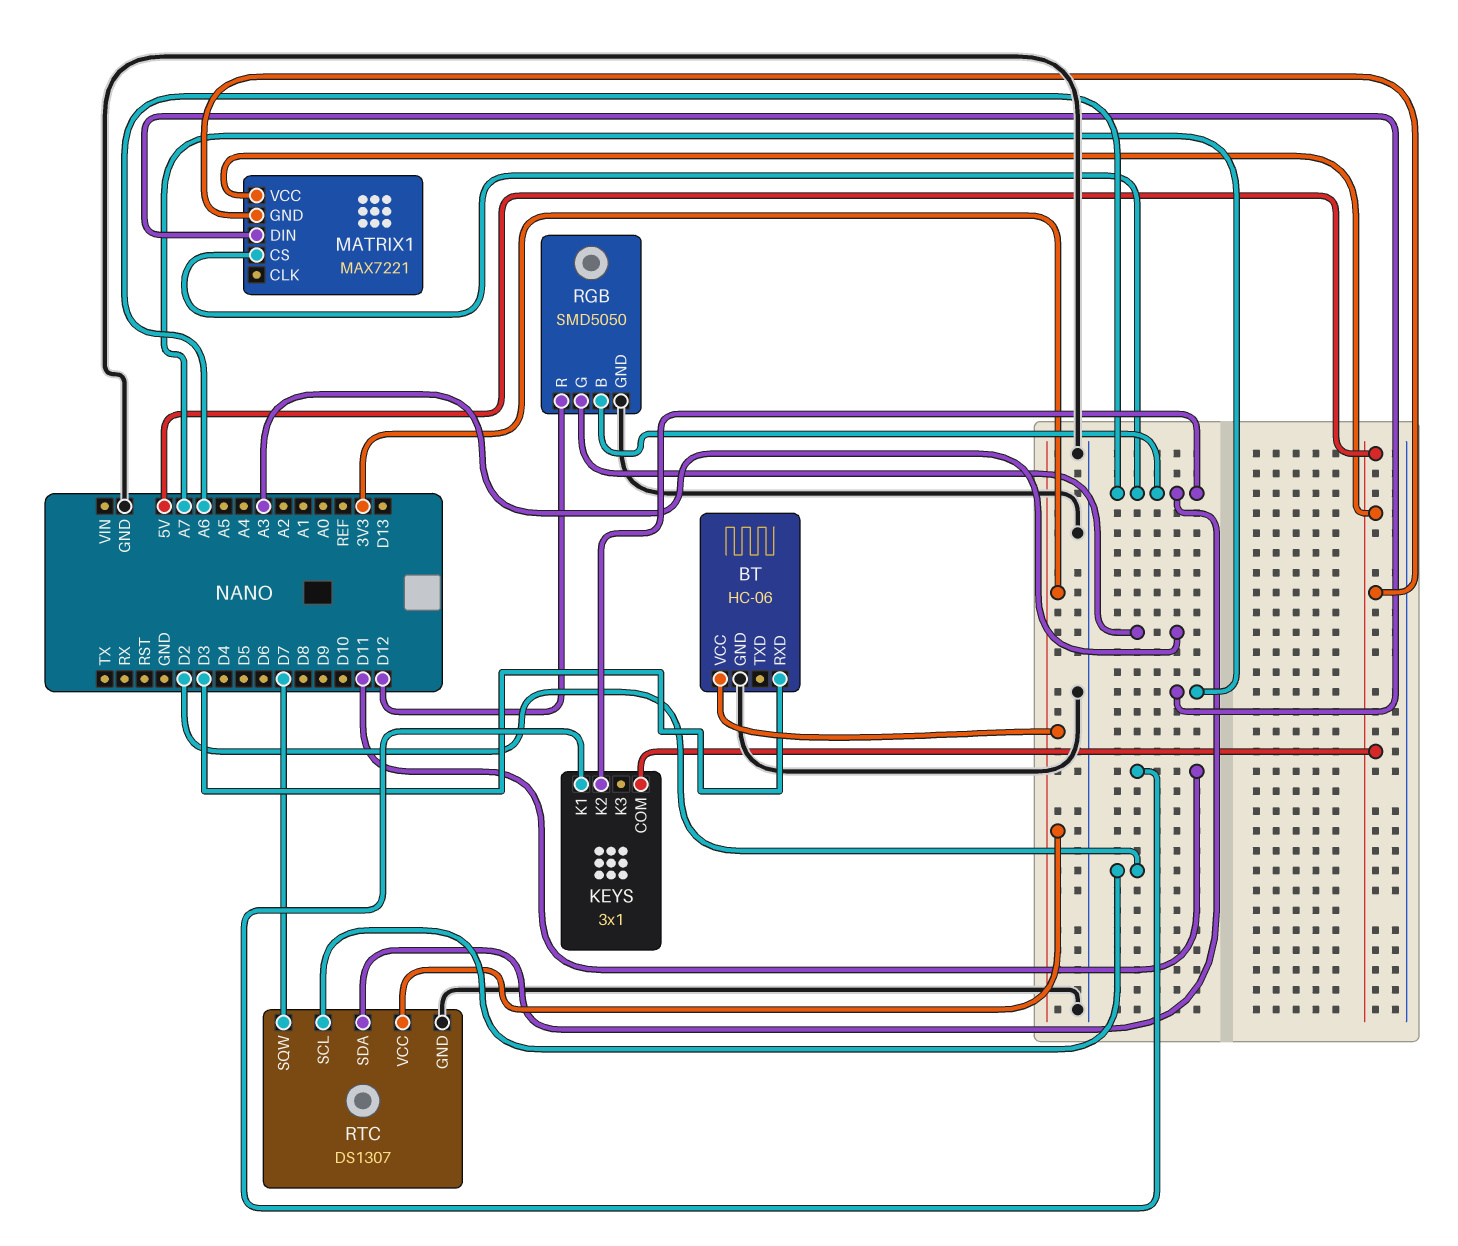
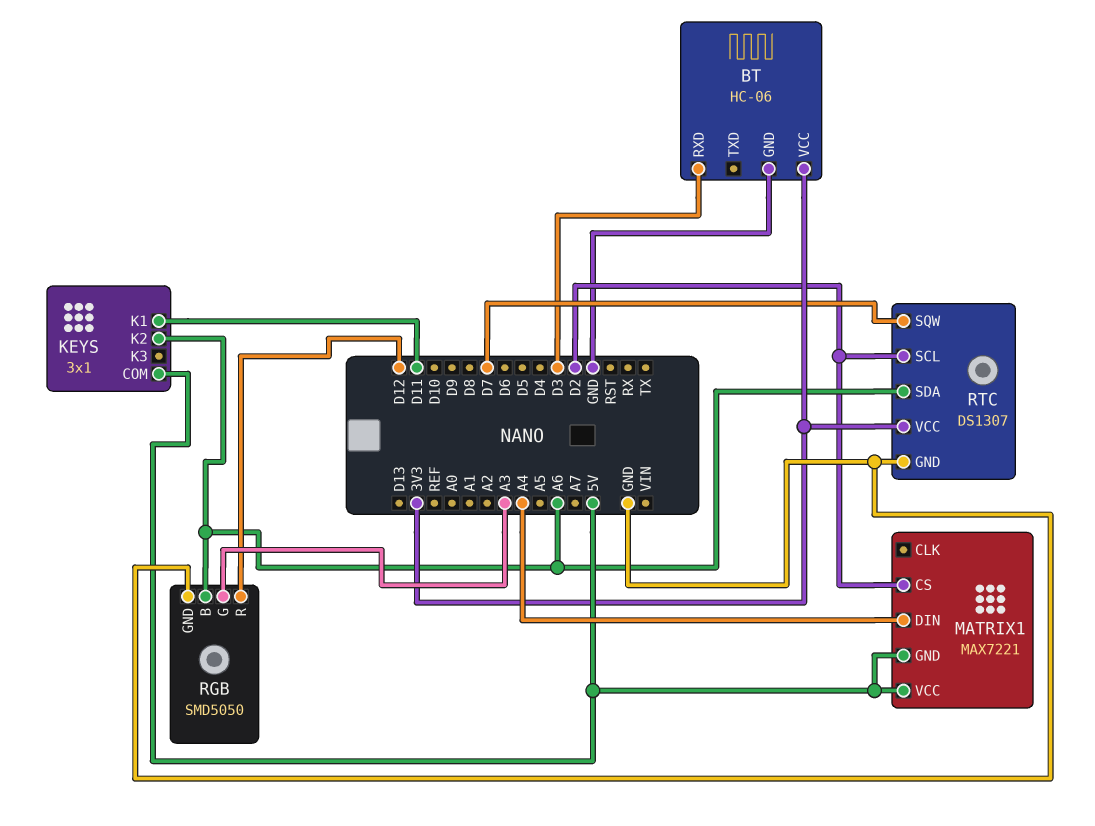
MATRIX1 pin CS: A6 -> D2
MATRIX1 pin DIN: A7 -> A4

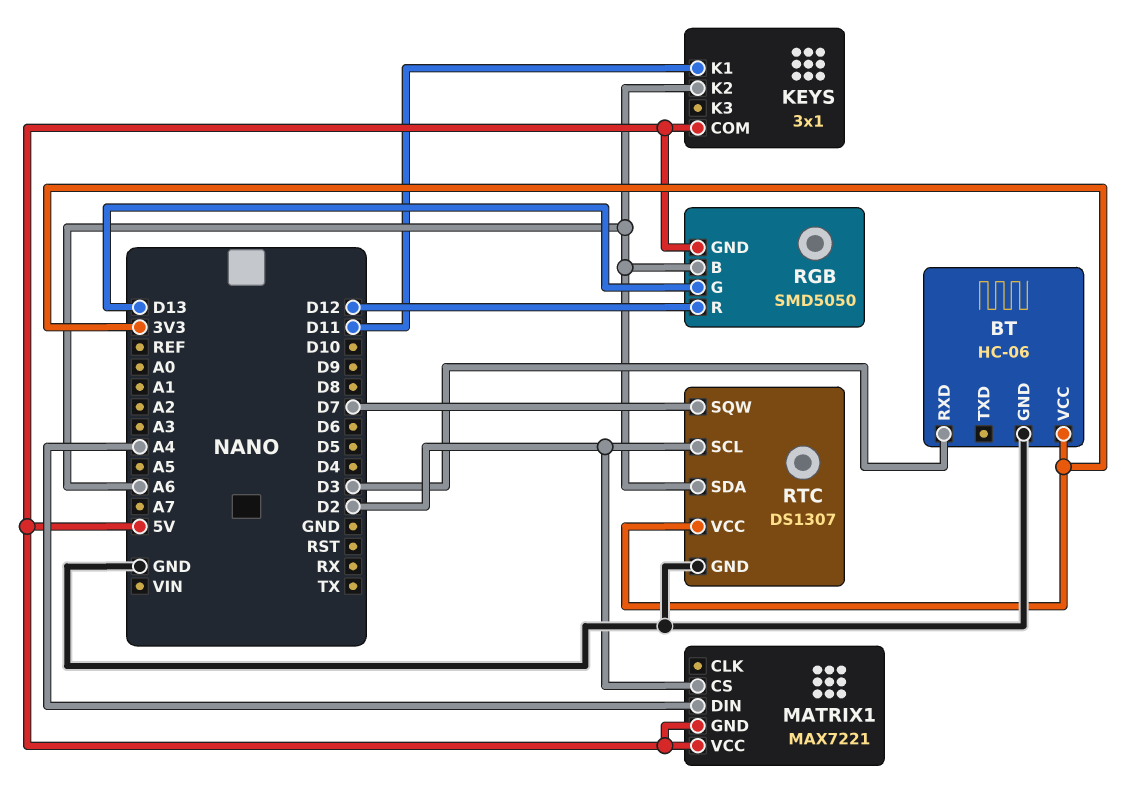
RGB pin G: A3 -> D13
RGB pin GND: GND -> 5V

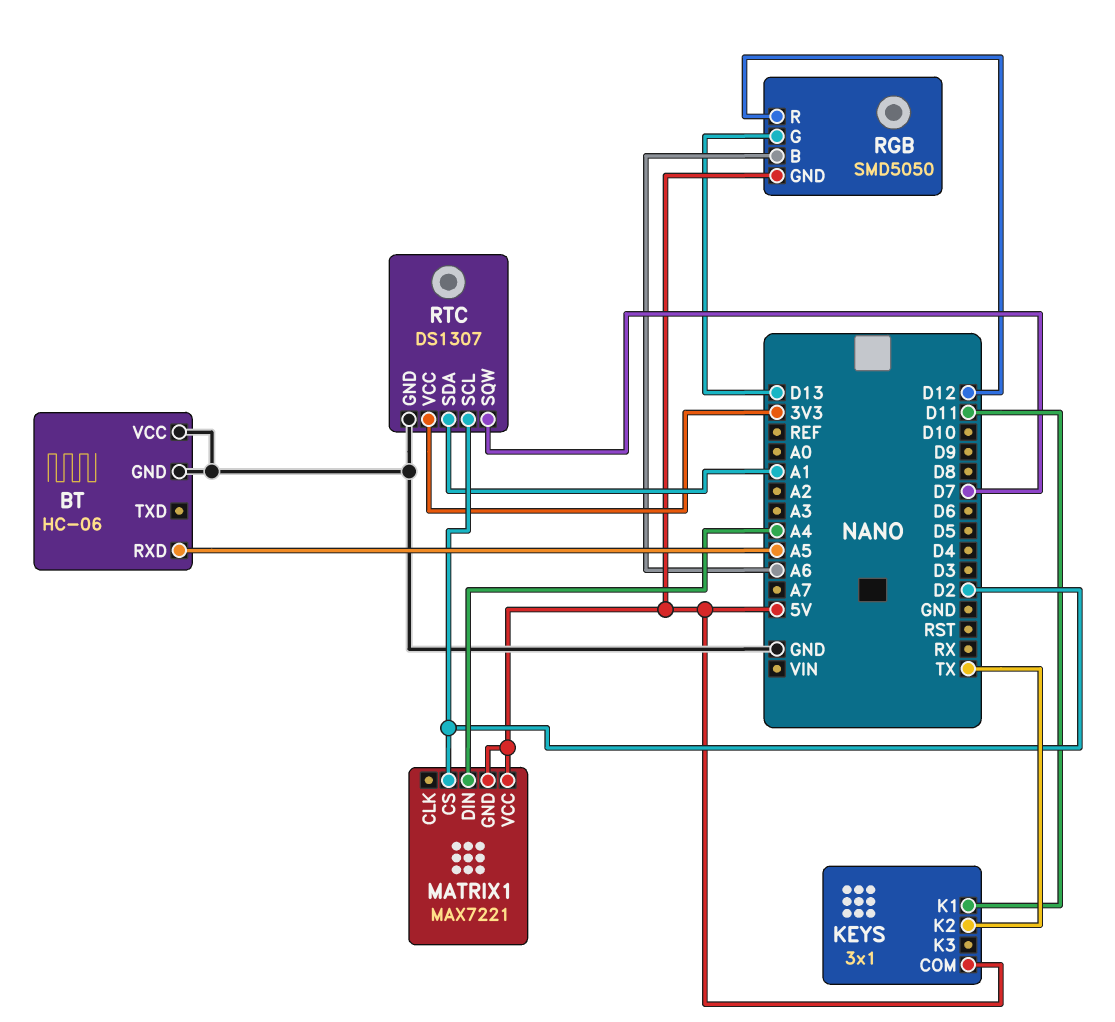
BT pin RXD: D3 -> A5
BT pin VCC: 3V3 -> GND
KEYS pin K2: A6 -> TX
RTC pin SDA: A6 -> A1

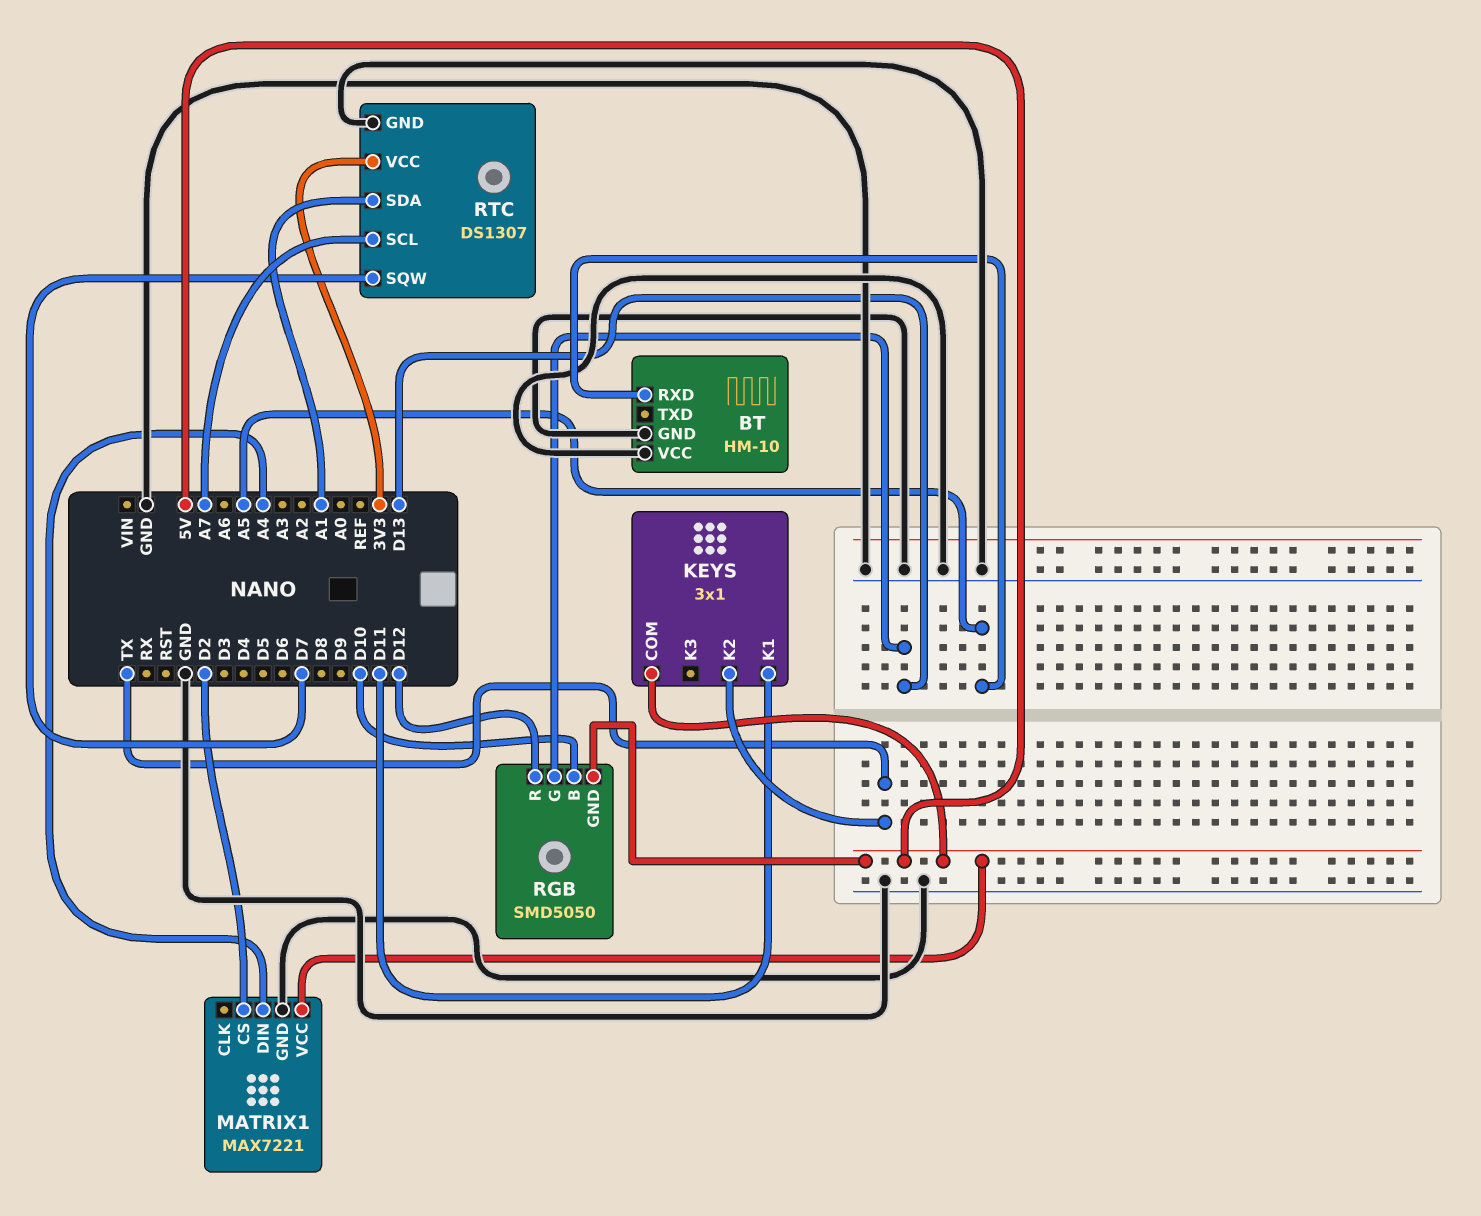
BT: HC-06 -> HM-10
MATRIX1 pin GND: 5V -> GND
RGB pin B: A6 -> D10
RTC pin SCL: D2 -> A7

